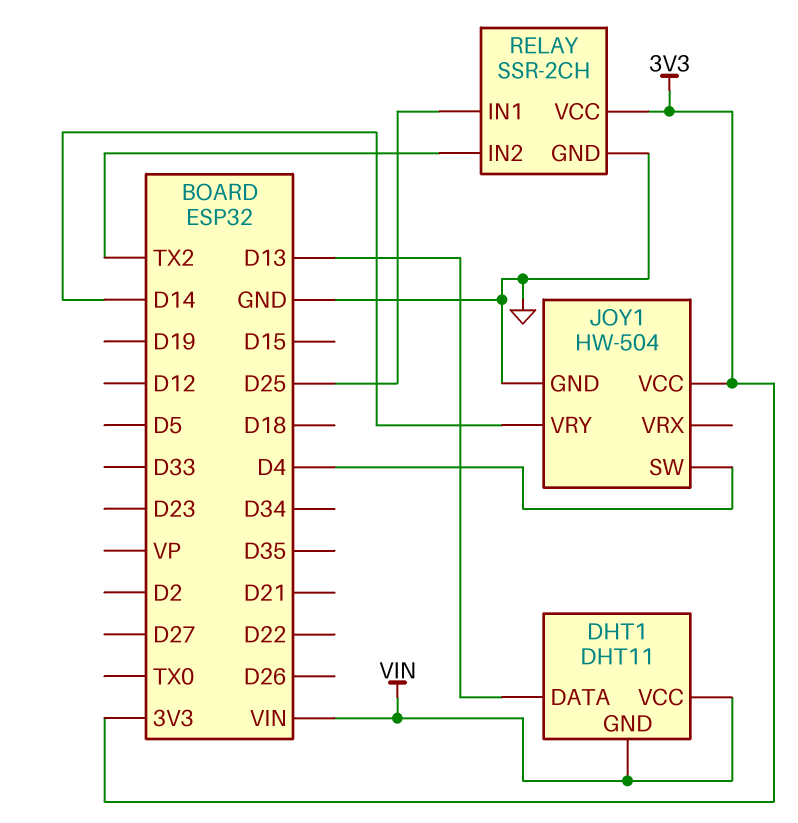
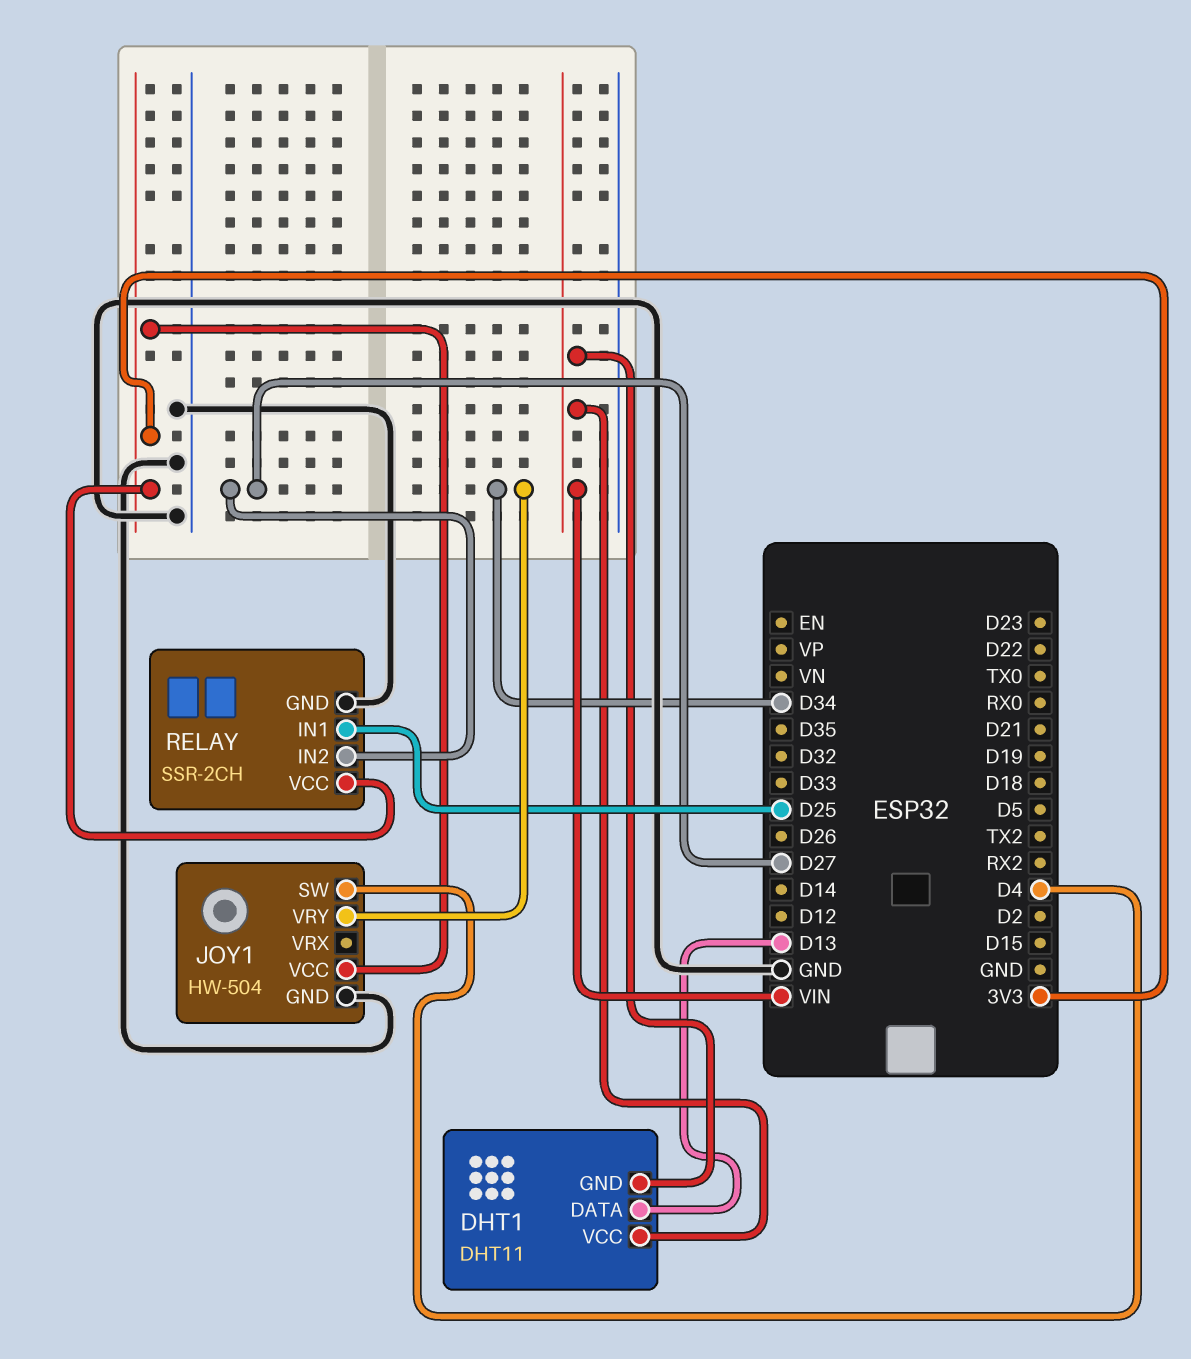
JOY1 pin VRY: D14 -> D34
RELAY pin IN2: TX2 -> D27

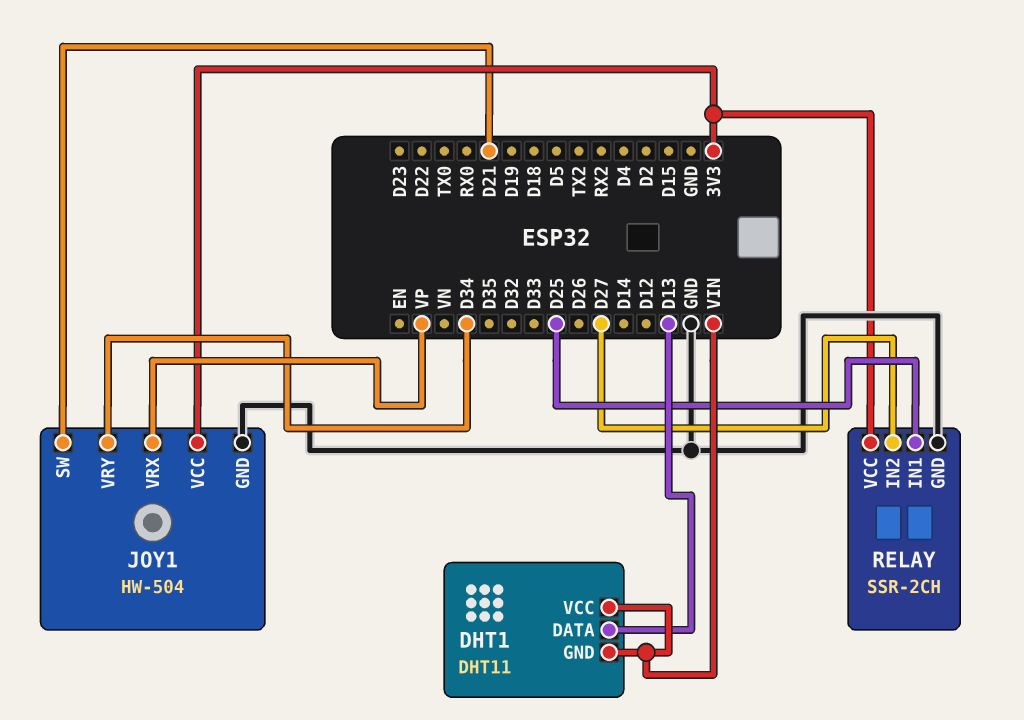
JOY1 pin SW: D4 -> D21
JOY1 pin VRX: none -> VP

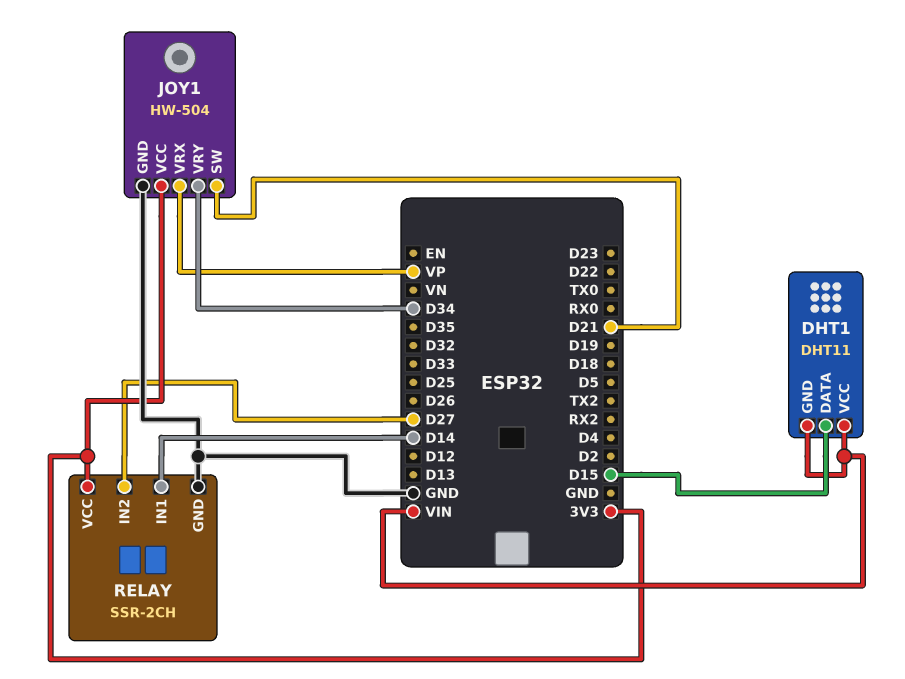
DHT1 pin DATA: D13 -> D15
RELAY pin IN1: D25 -> D14

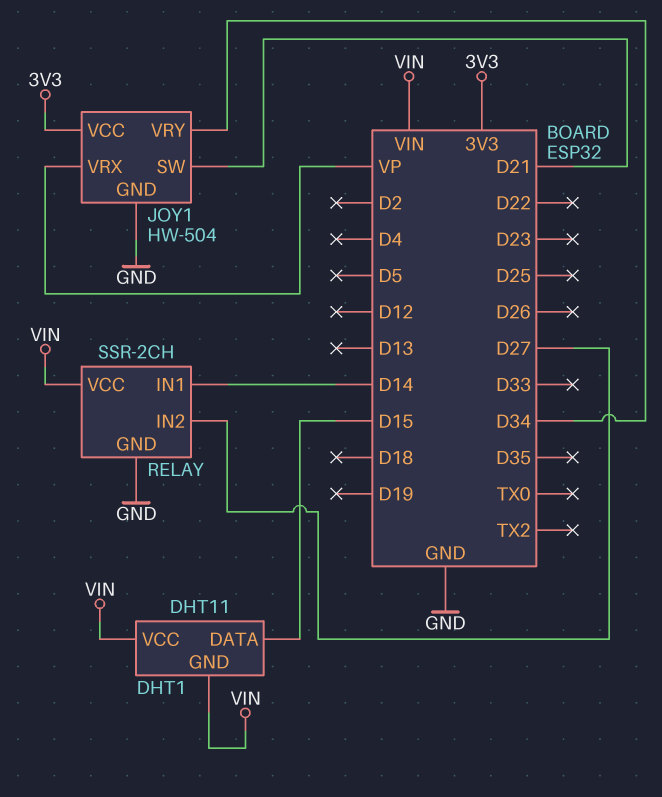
RELAY pin VCC: 3V3 -> VIN

